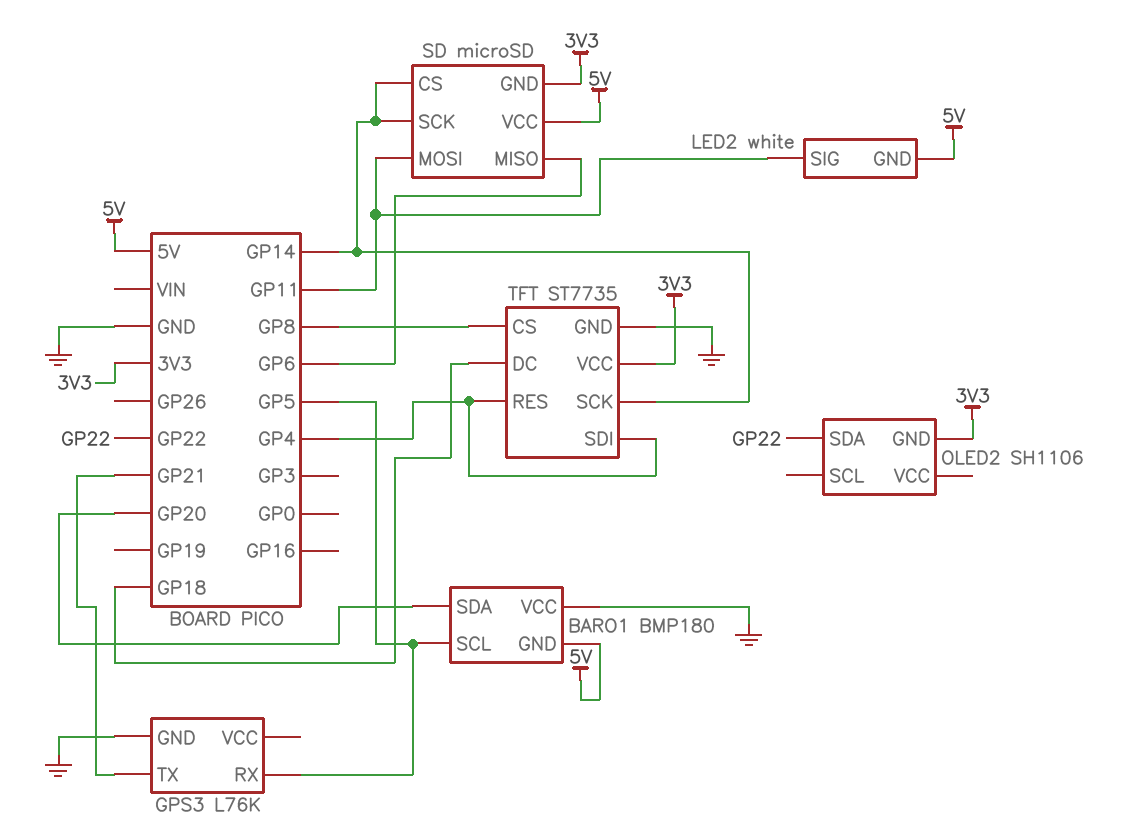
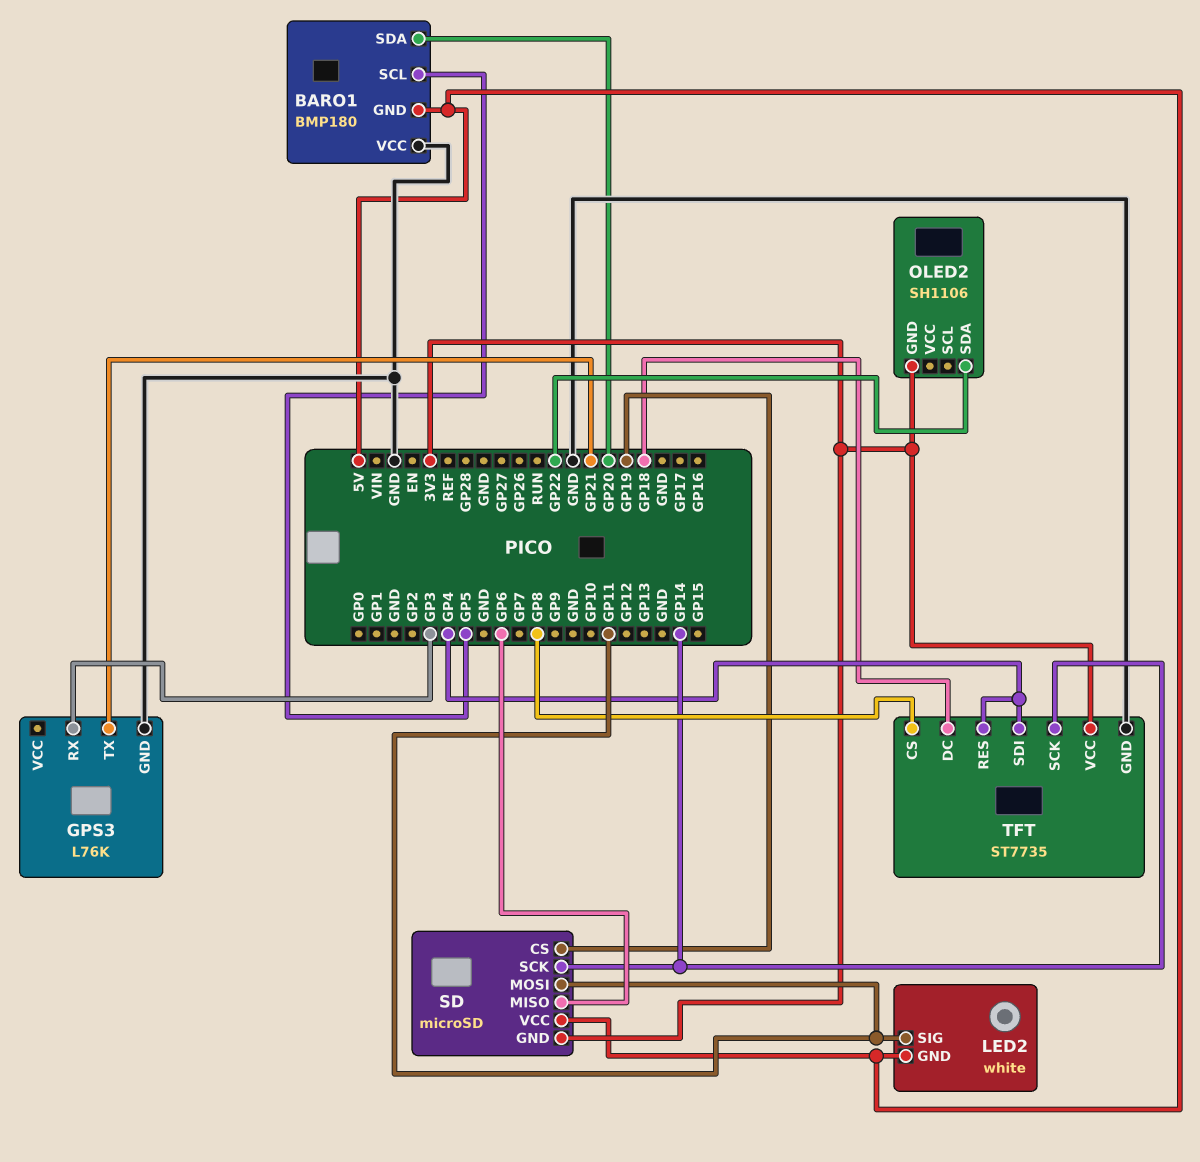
GPS3 pin RX: GP5 -> GP3
SD pin CS: GP14 -> GP19

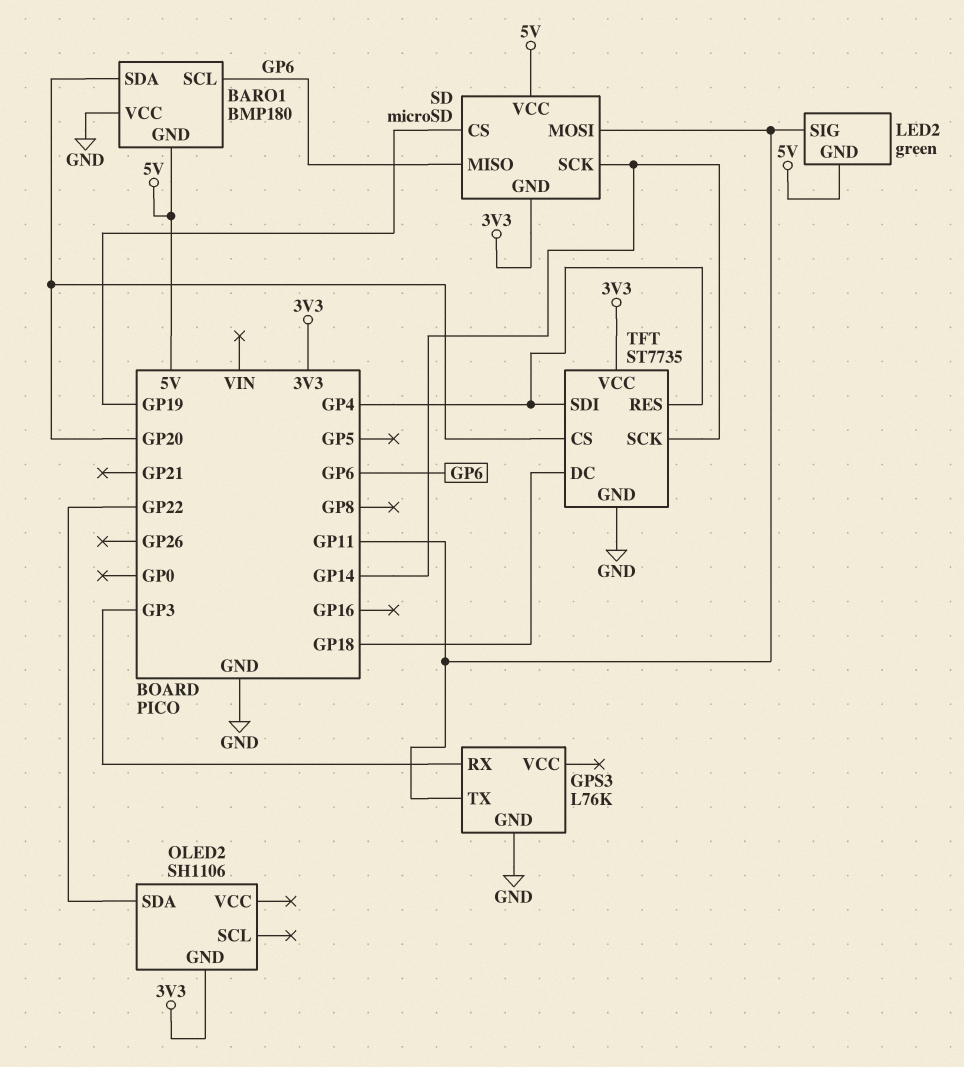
BARO1 pin SCL: GP5 -> GP6
GPS3 pin TX: GP21 -> GP11
LED2: white -> green
TFT pin CS: GP8 -> GP20

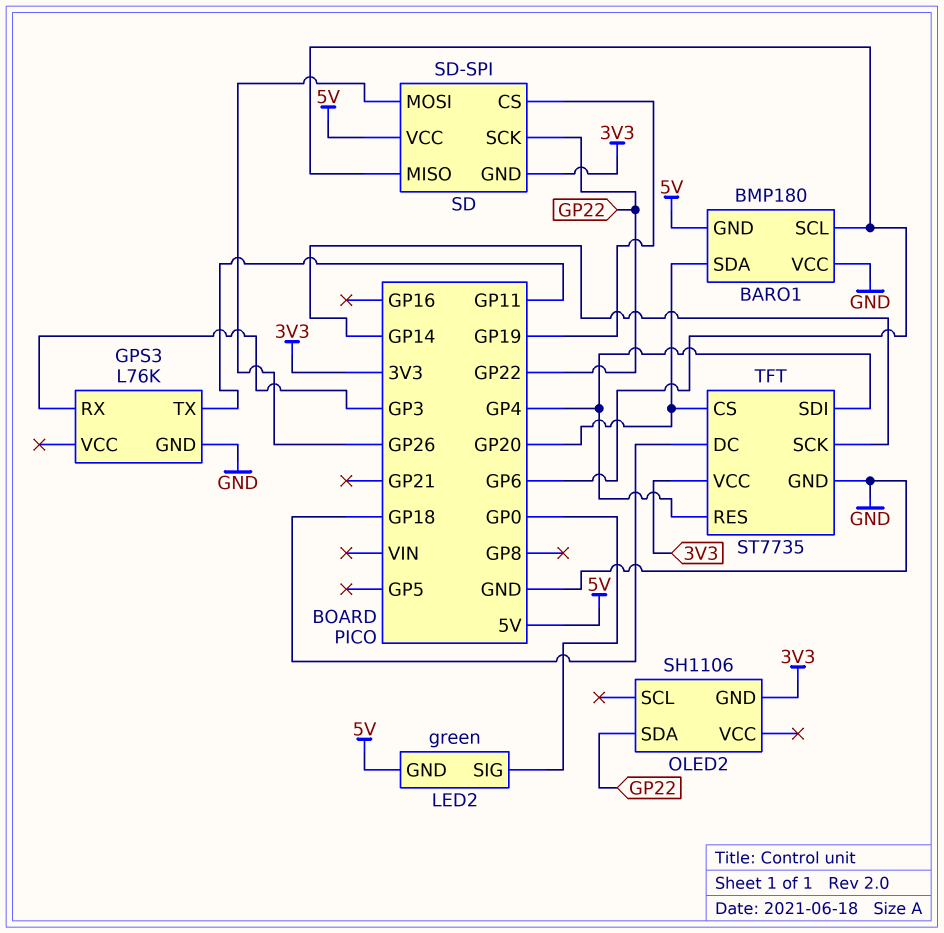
LED2 pin SIG: GP11 -> GP0
SD: microSD -> SD-SPI
SD pin MOSI: GP11 -> GP26
SD pin SCK: GP14 -> GP22

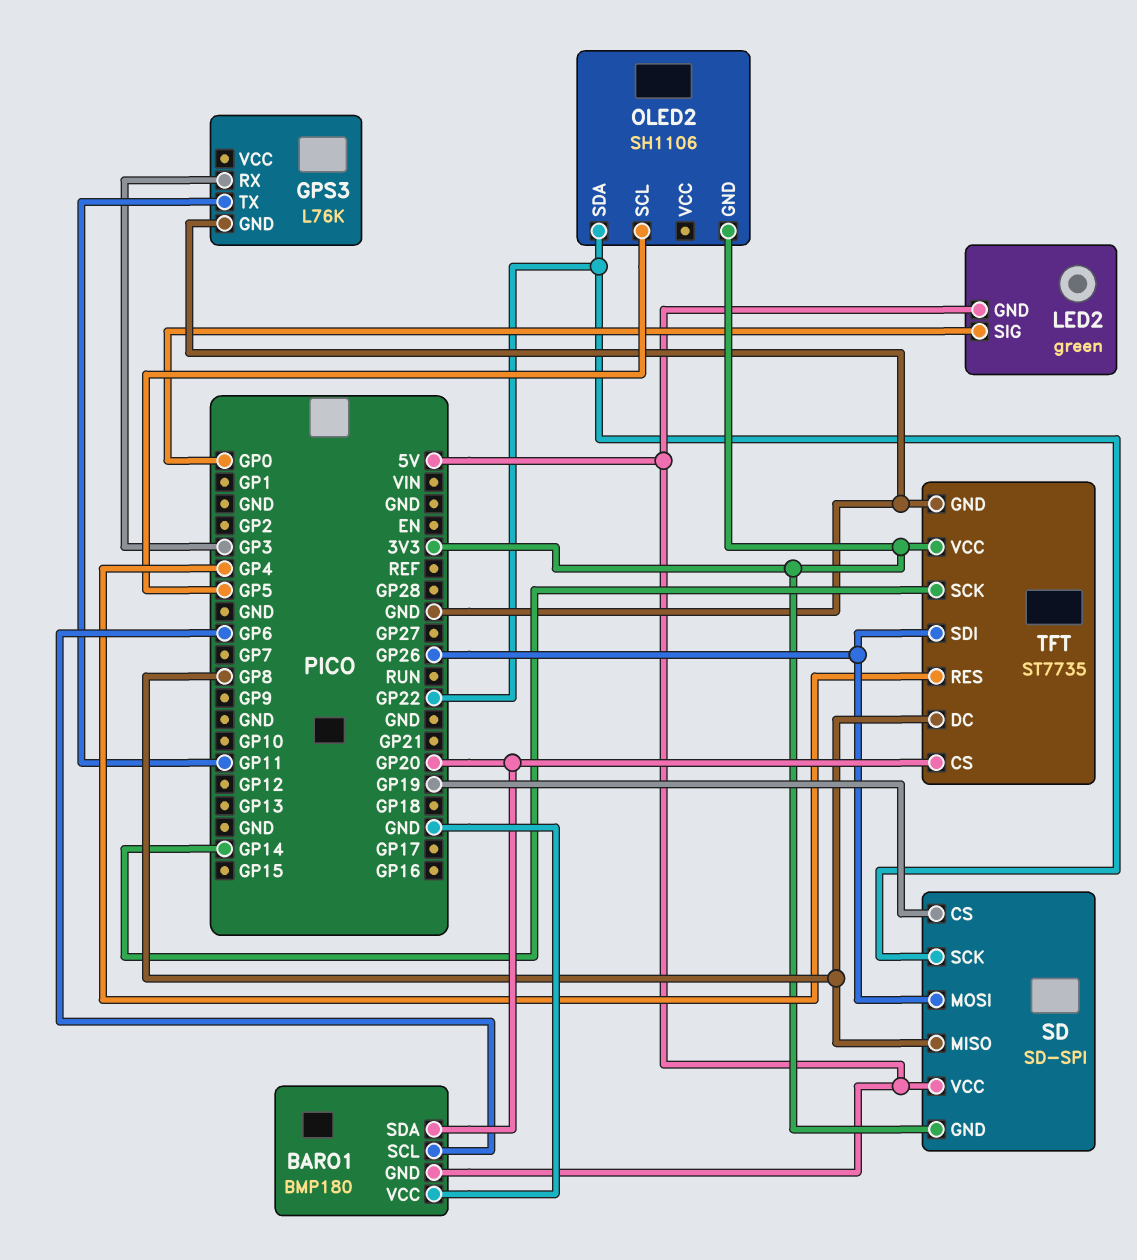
OLED2 pin SCL: none -> GP5
SD pin MISO: GP6 -> GP8
TFT pin DC: GP18 -> GP8
TFT pin SDI: GP4 -> GP26

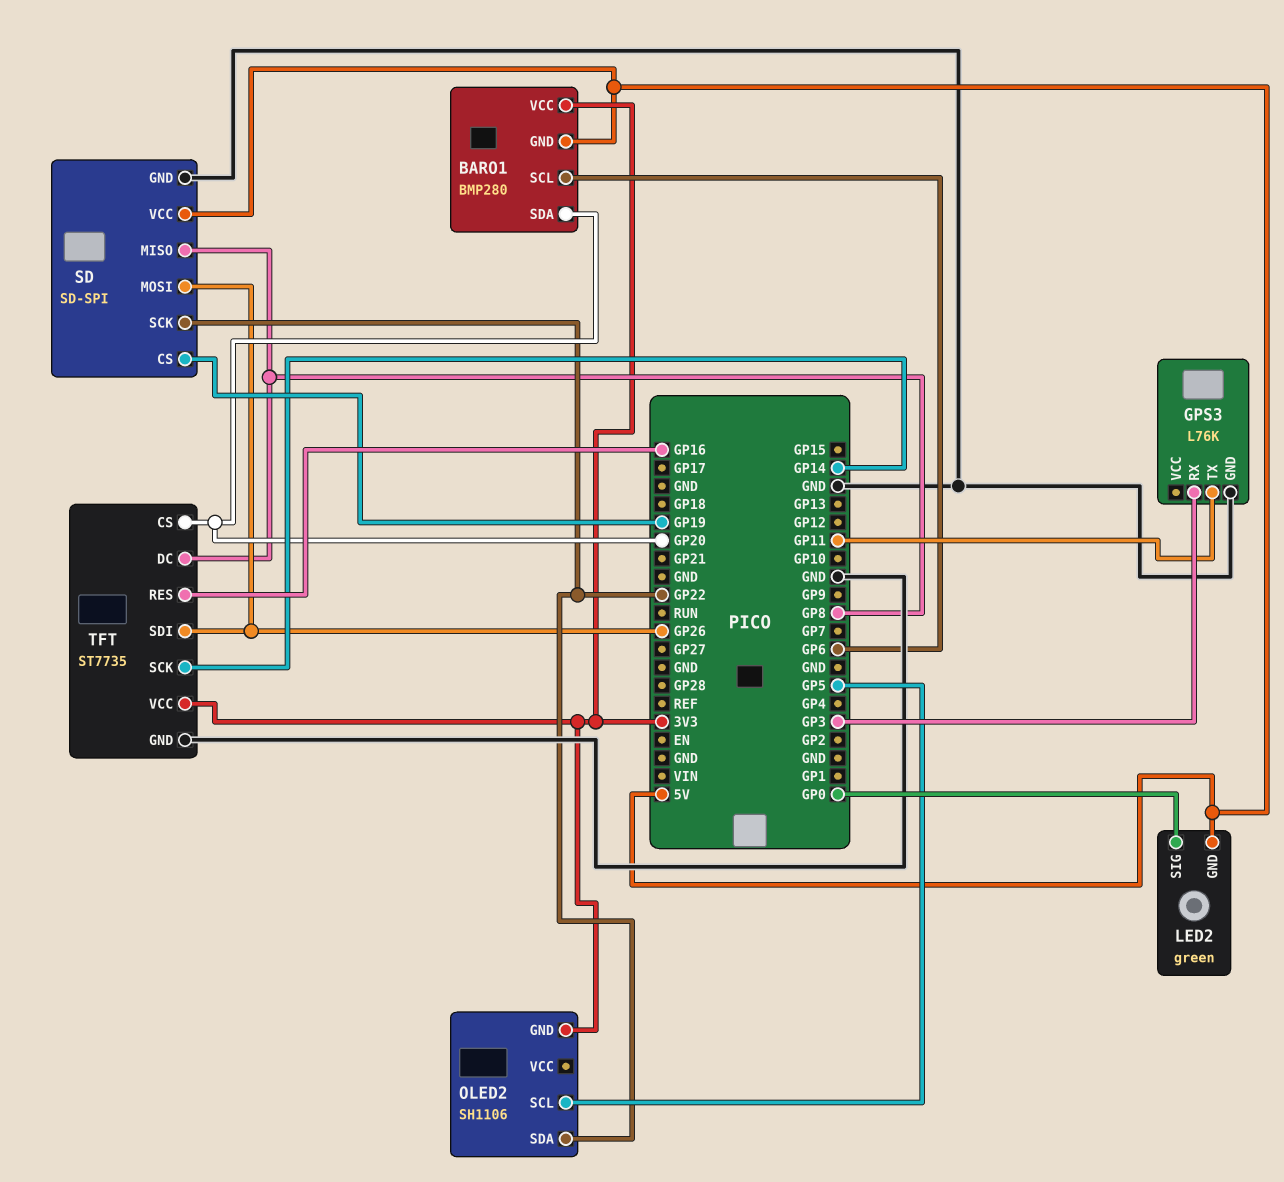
BARO1: BMP180 -> BMP280
BARO1 pin VCC: GND -> 3V3
SD pin GND: 3V3 -> GND
TFT pin RES: GP4 -> GP16

